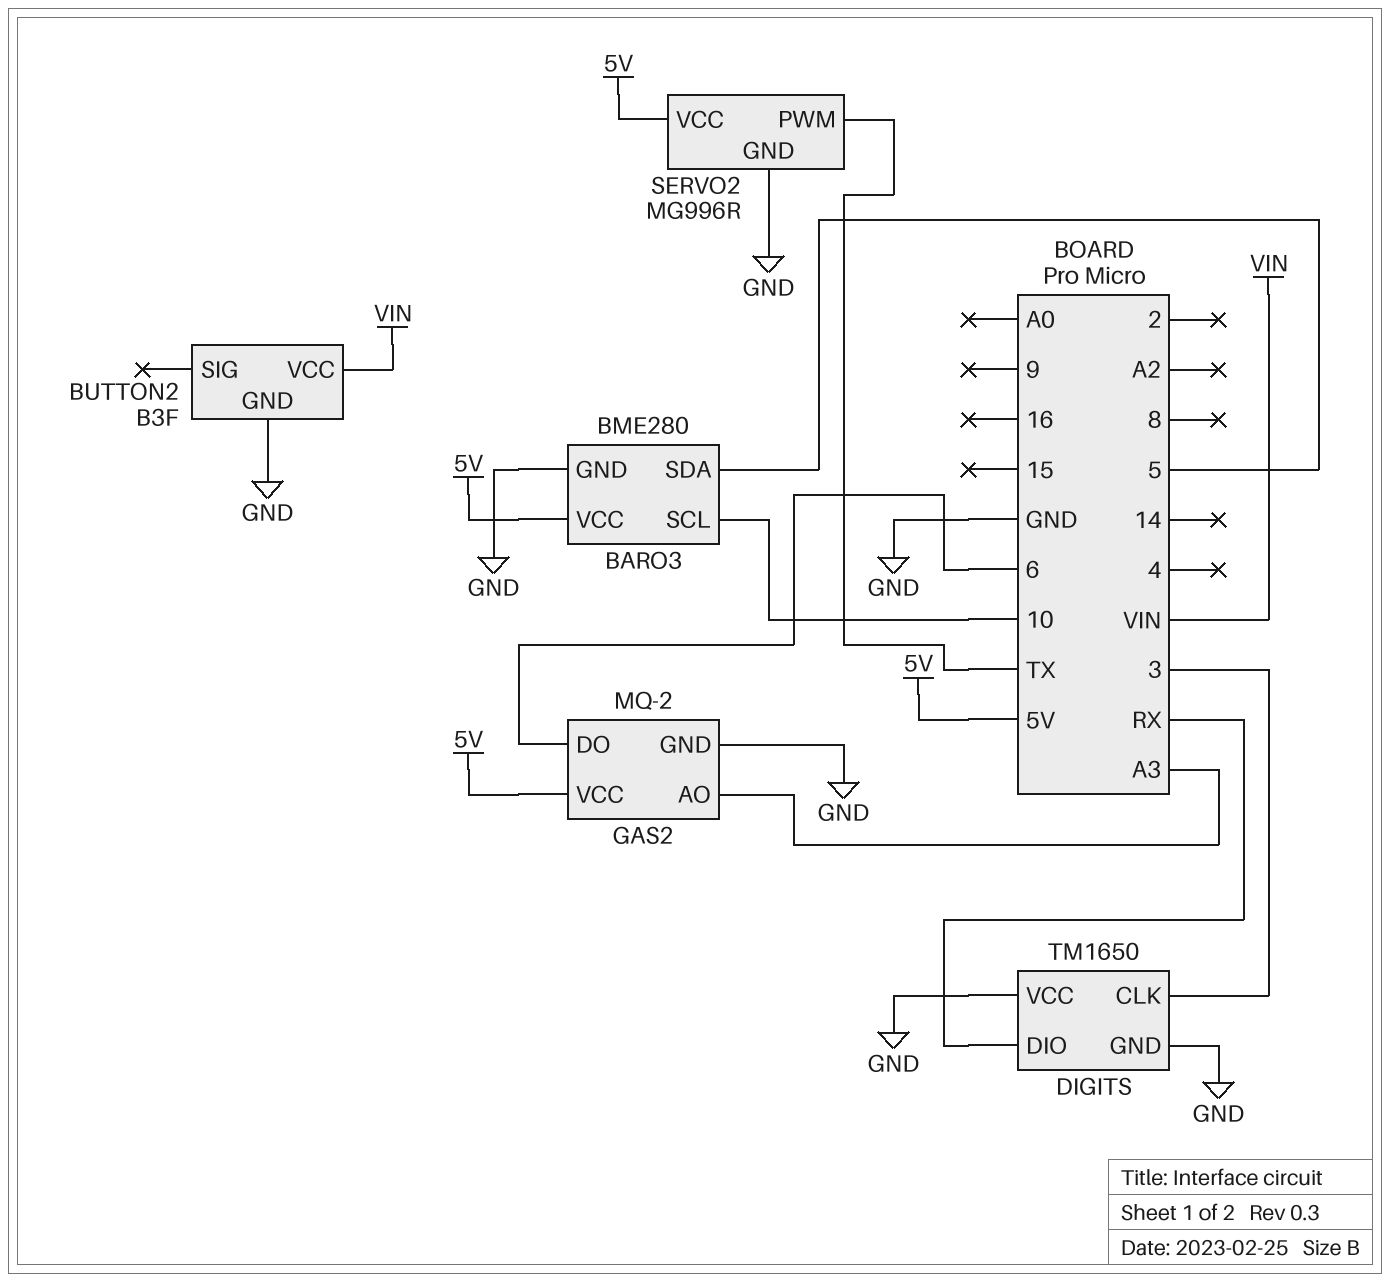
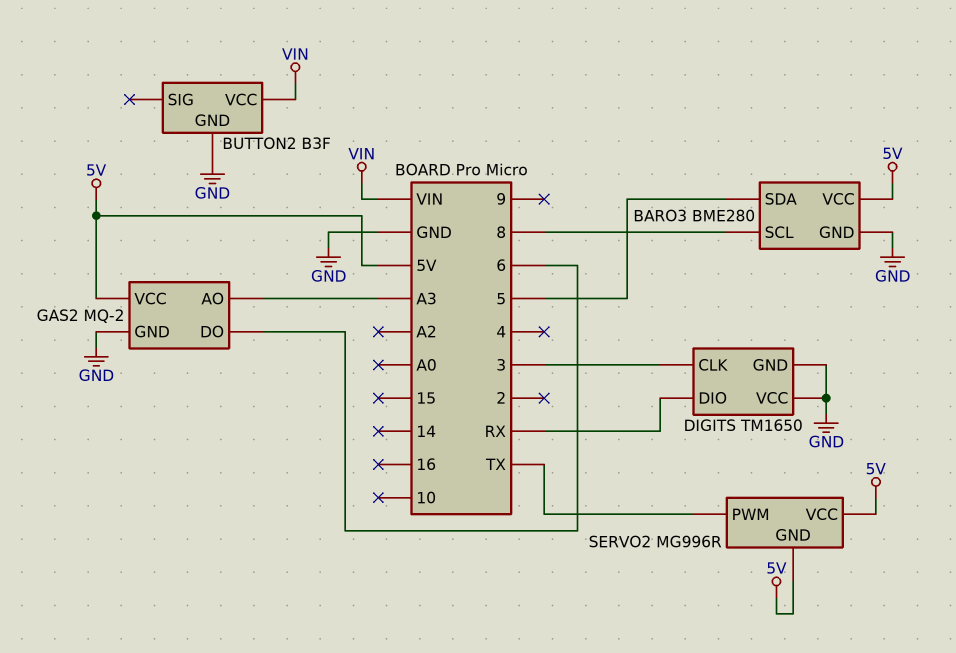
BARO3 pin SCL: 10 -> 8
SERVO2 pin GND: GND -> 5V

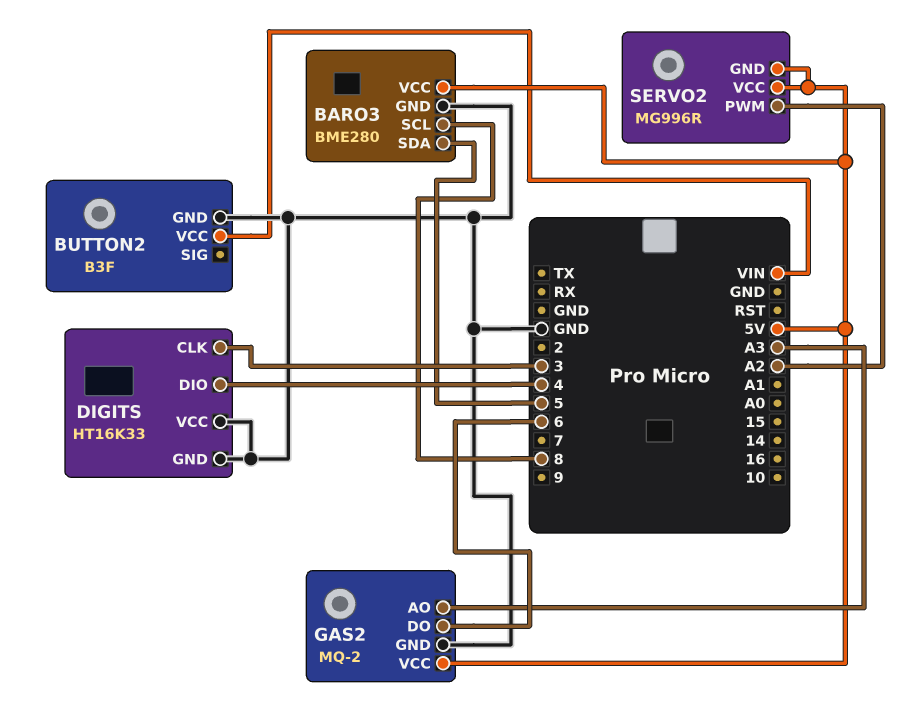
DIGITS: TM1650 -> HT16K33
DIGITS pin DIO: RX -> 4
SERVO2 pin PWM: TX -> A2

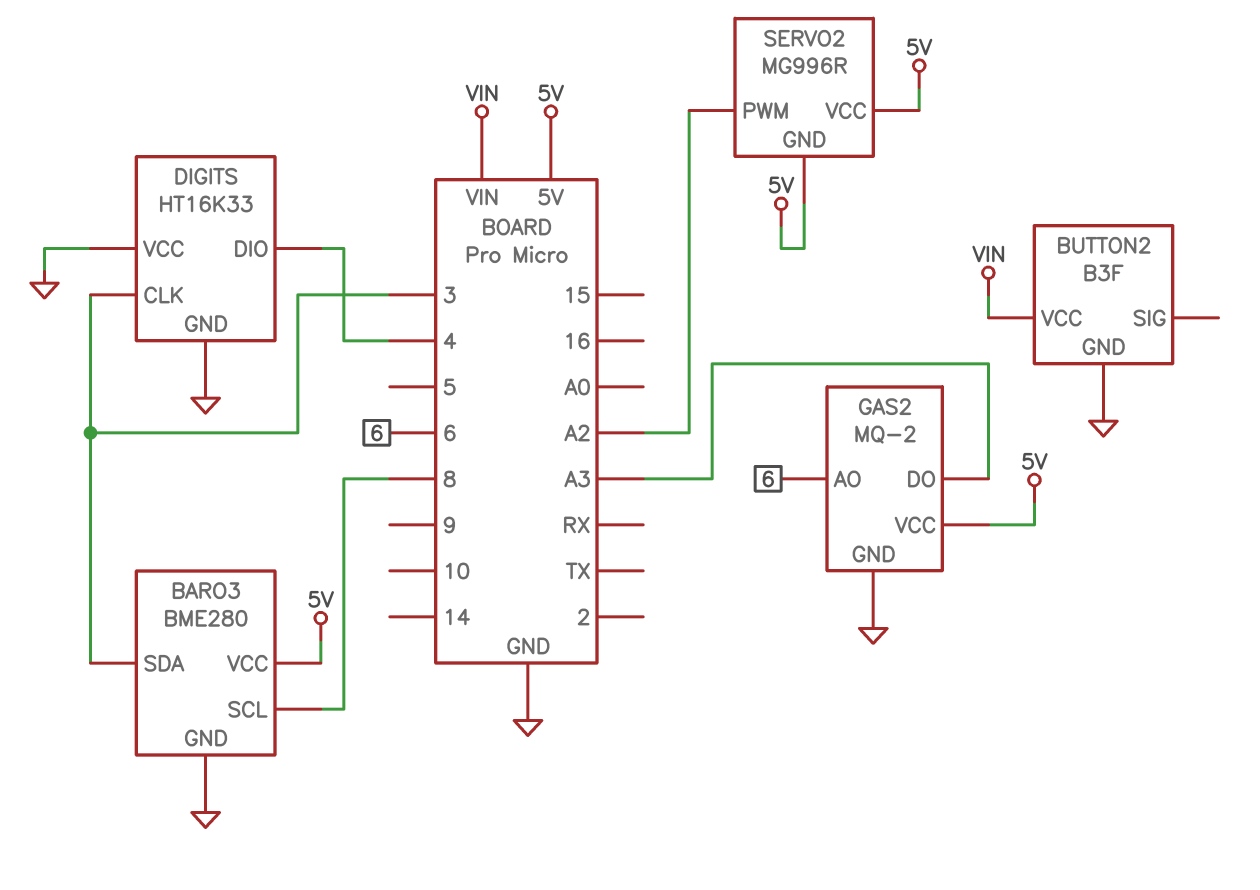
BARO3 pin SDA: 5 -> 3
GAS2 pin AO: A3 -> 6
GAS2 pin DO: 6 -> A3

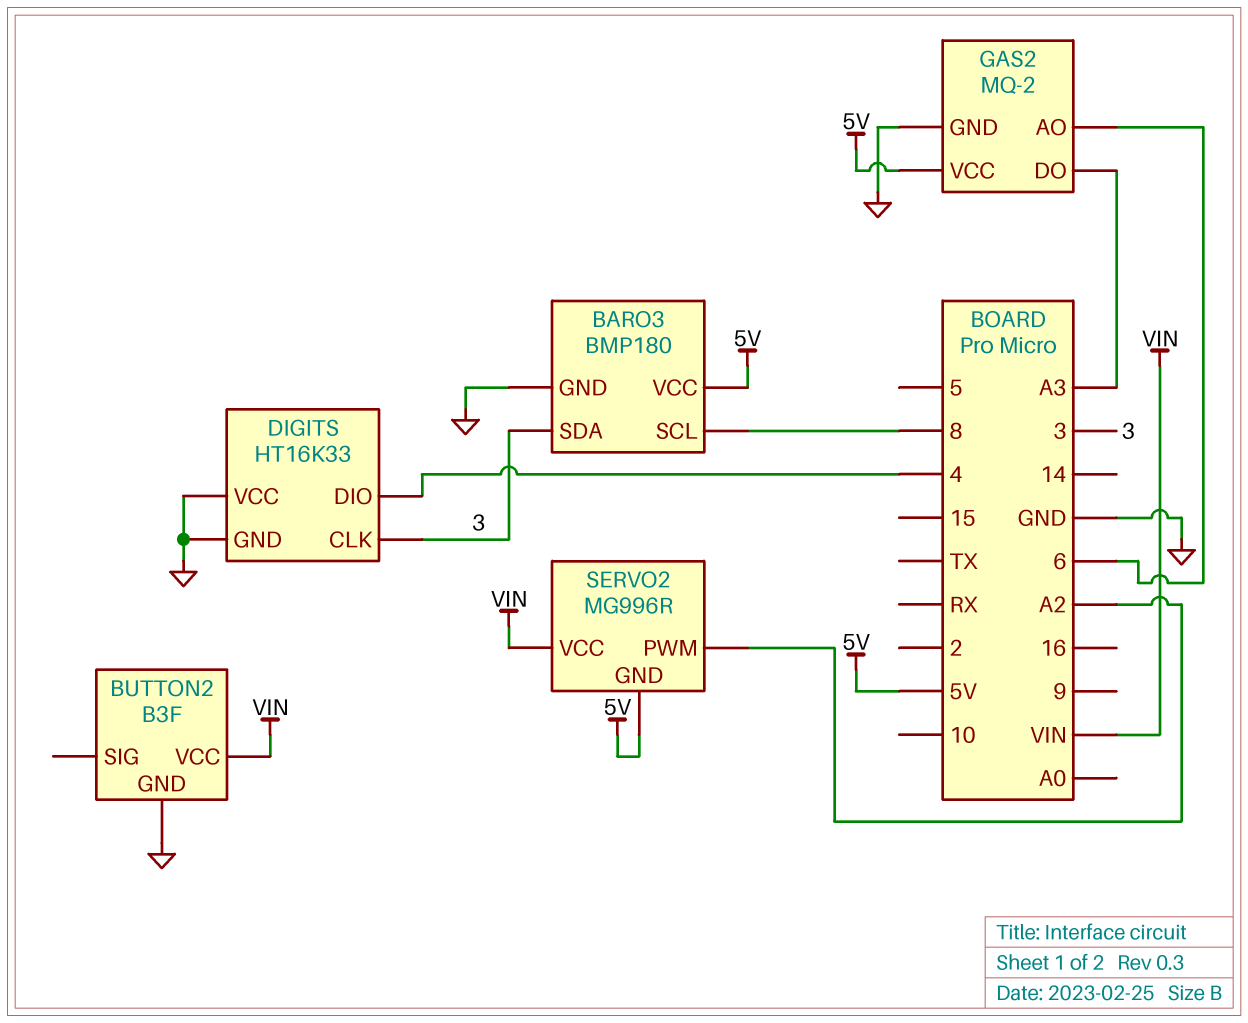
BARO3: BME280 -> BMP180
SERVO2 pin VCC: 5V -> VIN

